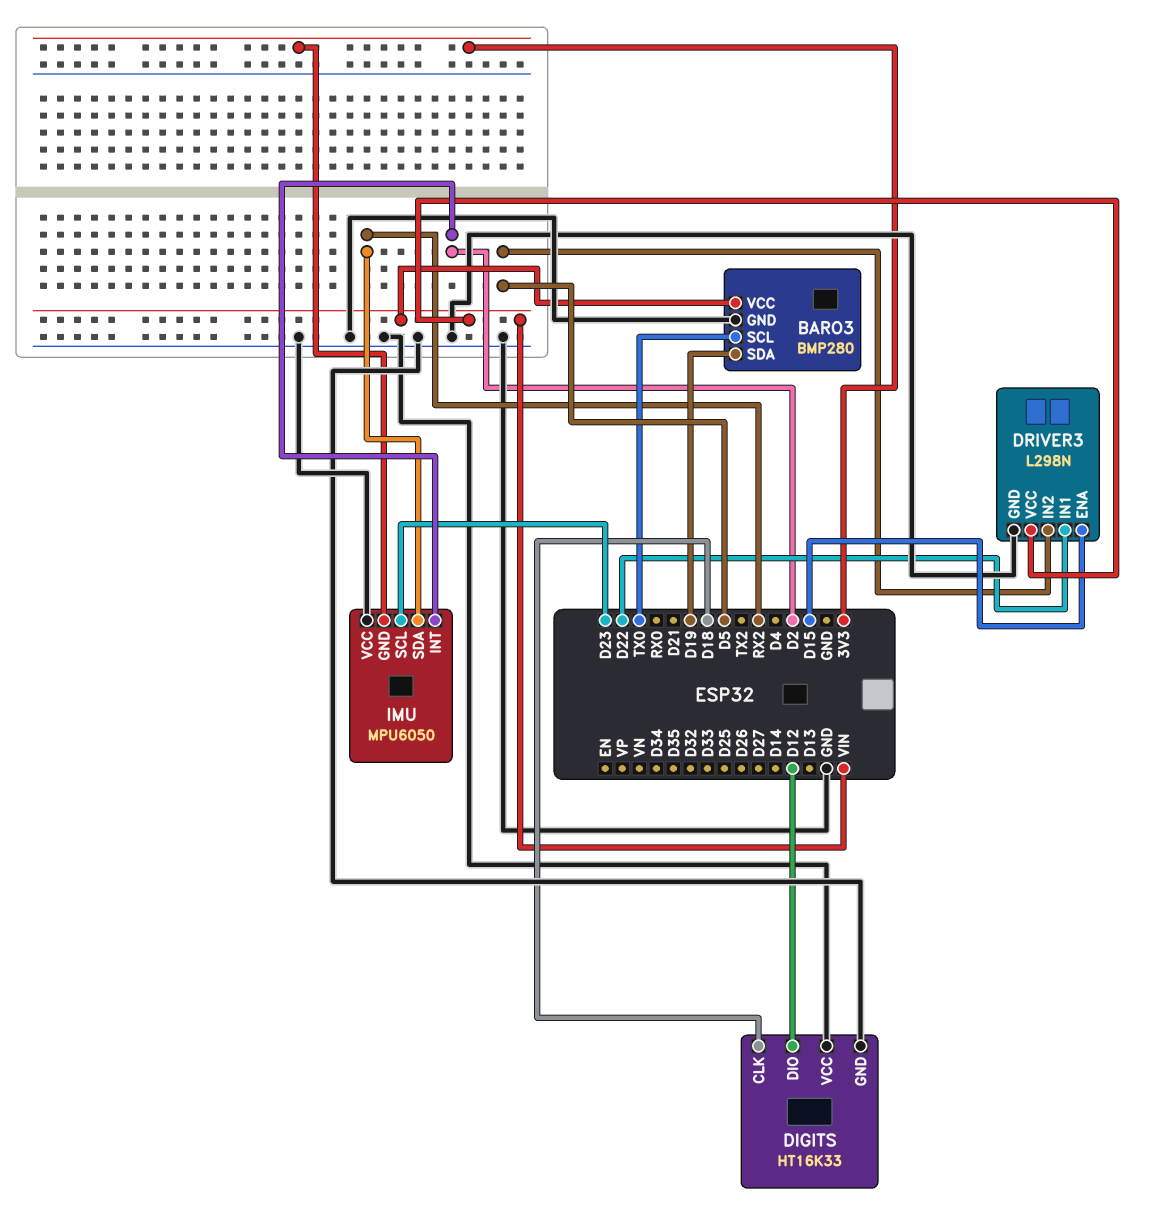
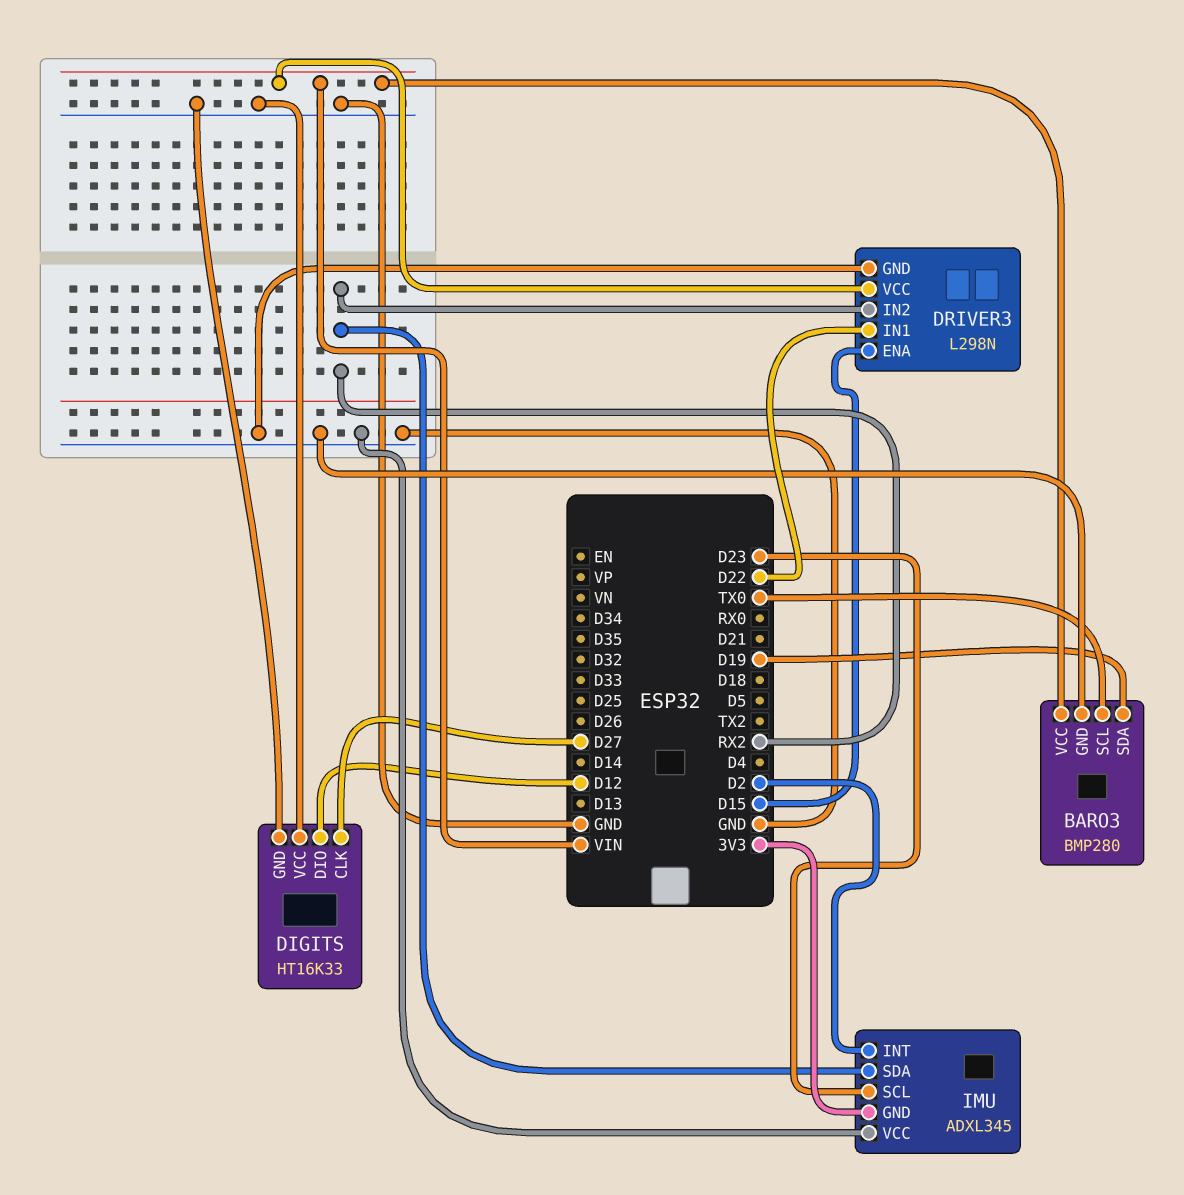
DIGITS pin CLK: D18 -> D27
DRIVER3 pin IN2: D5 -> RX2
IMU: MPU6050 -> ADXL345

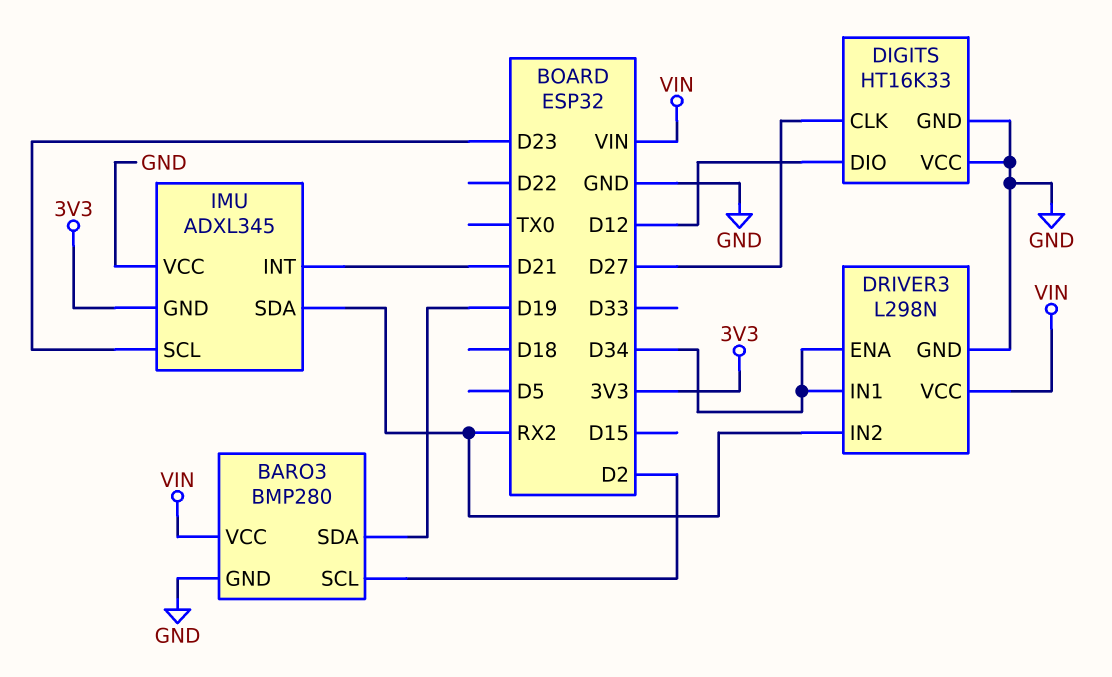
BARO3 pin SCL: TX0 -> D2
DRIVER3 pin ENA: D15 -> D34
DRIVER3 pin IN1: D22 -> D34
IMU pin INT: D2 -> D21

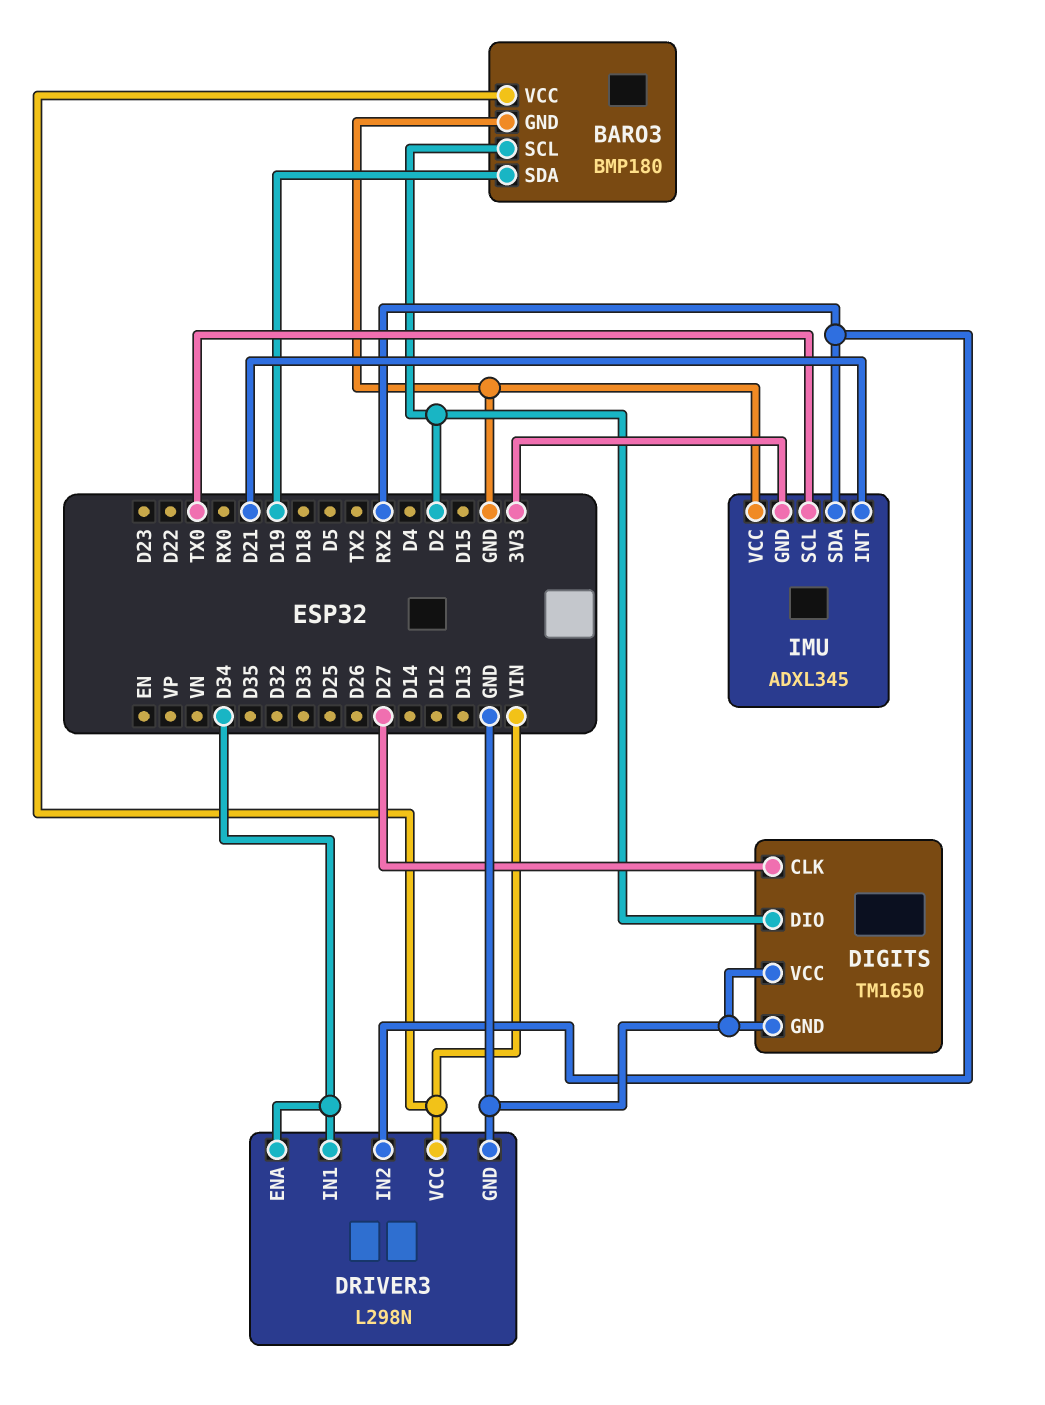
BARO3: BMP280 -> BMP180
DIGITS: HT16K33 -> TM1650
DIGITS pin DIO: D12 -> D2
IMU pin SCL: D23 -> TX0

